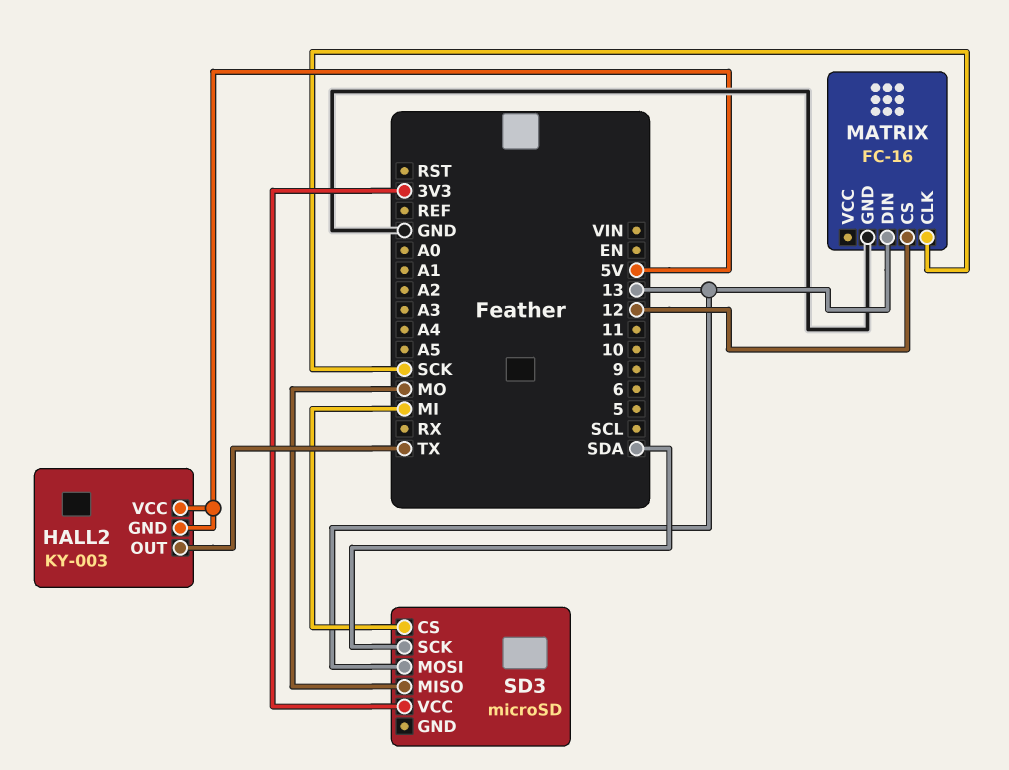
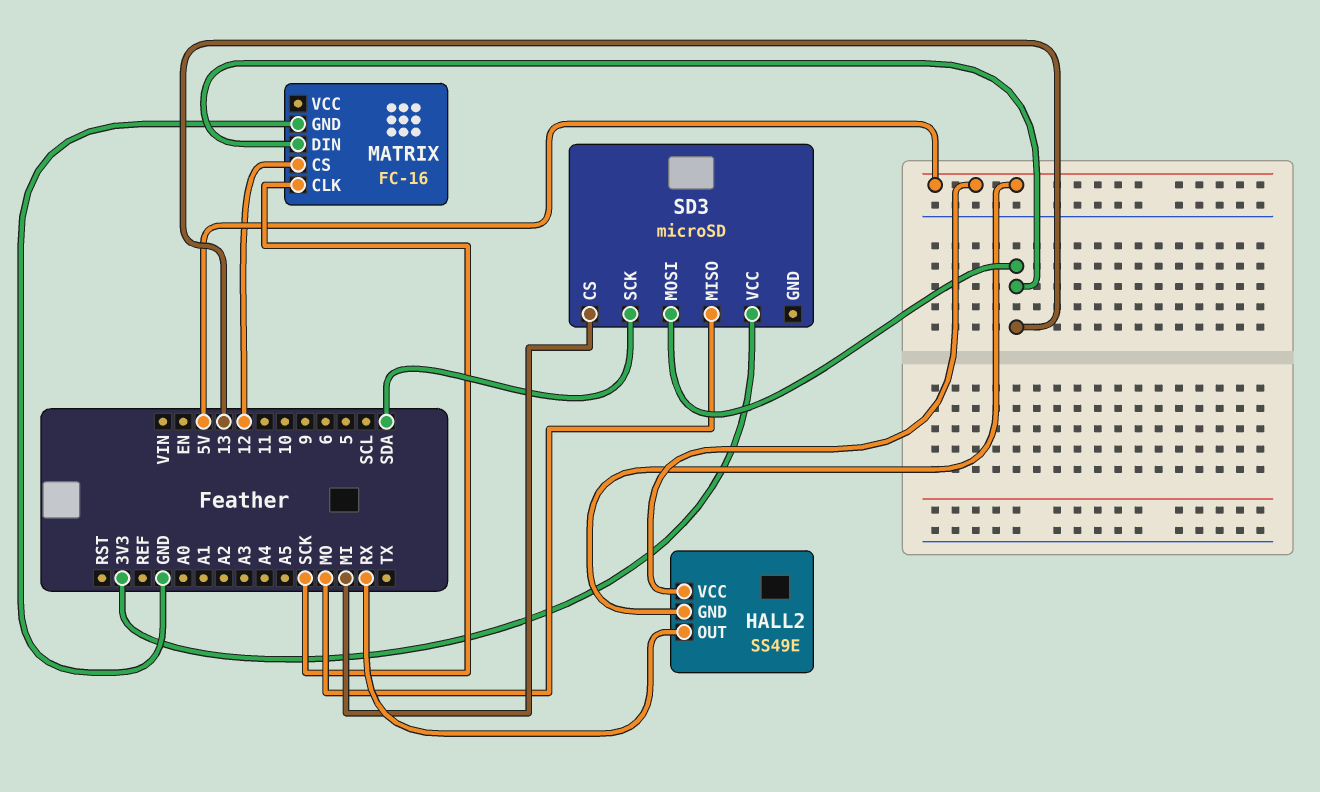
HALL2: KY-003 -> SS49E
HALL2 pin OUT: TX -> RX

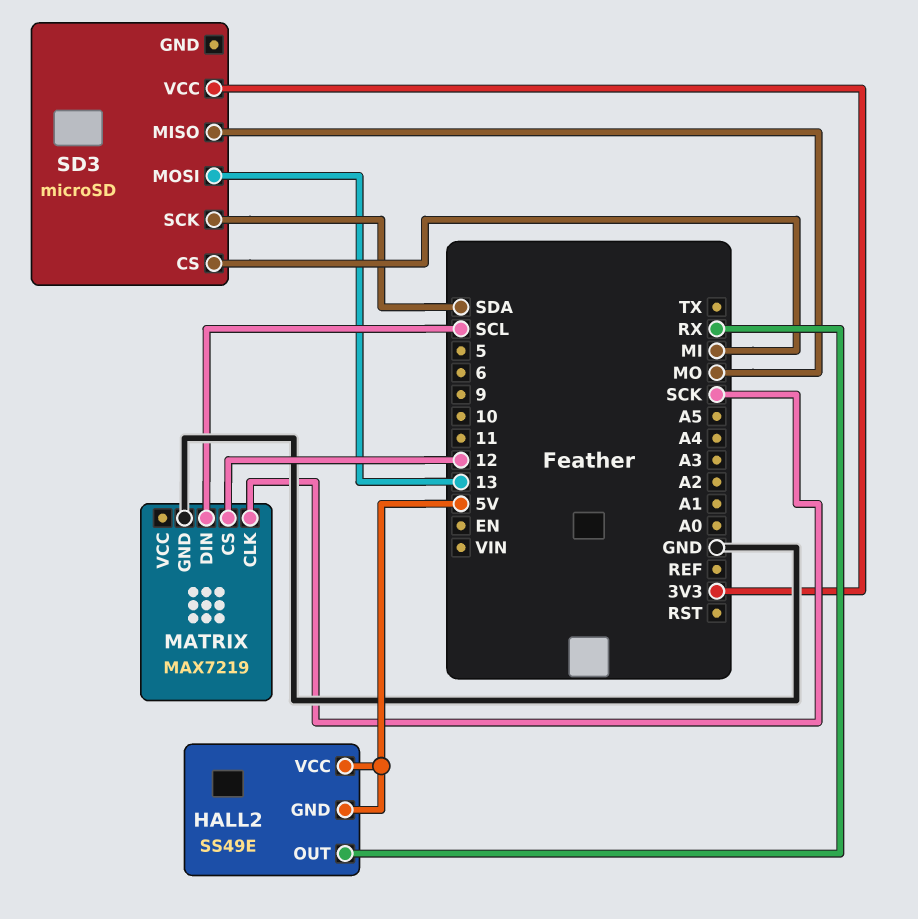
MATRIX: FC-16 -> MAX7219
MATRIX pin DIN: 13 -> SCL

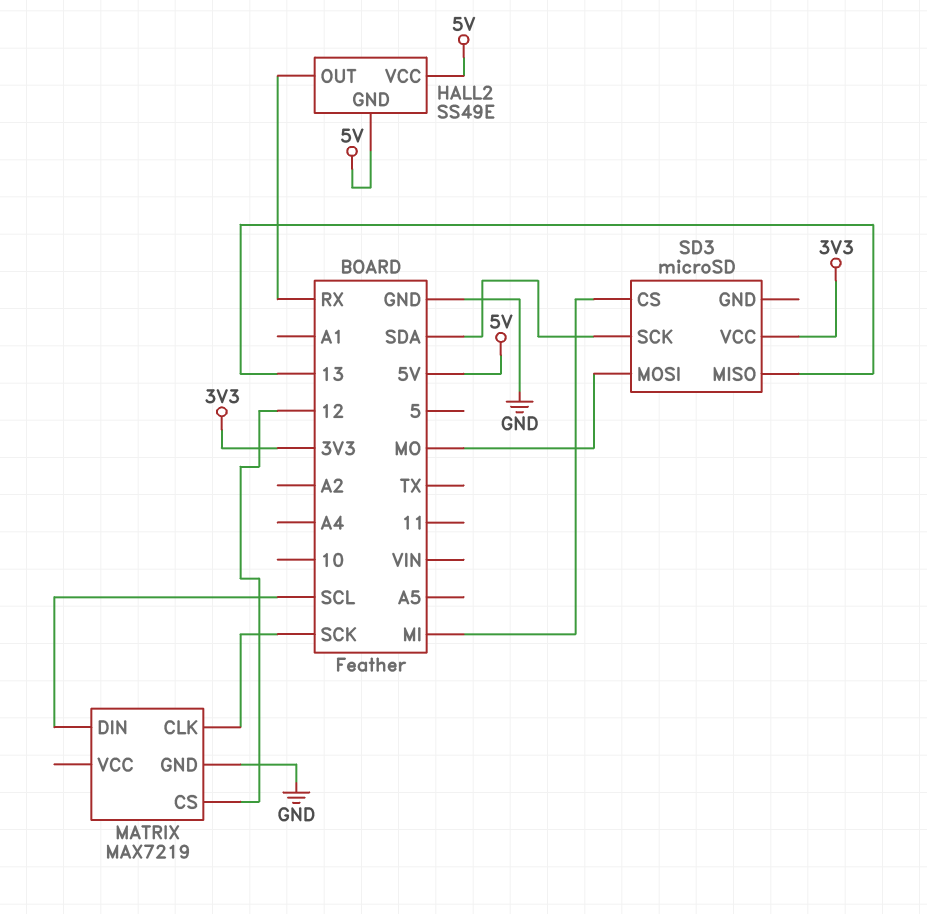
SD3 pin MISO: MO -> 13
SD3 pin MOSI: 13 -> MO

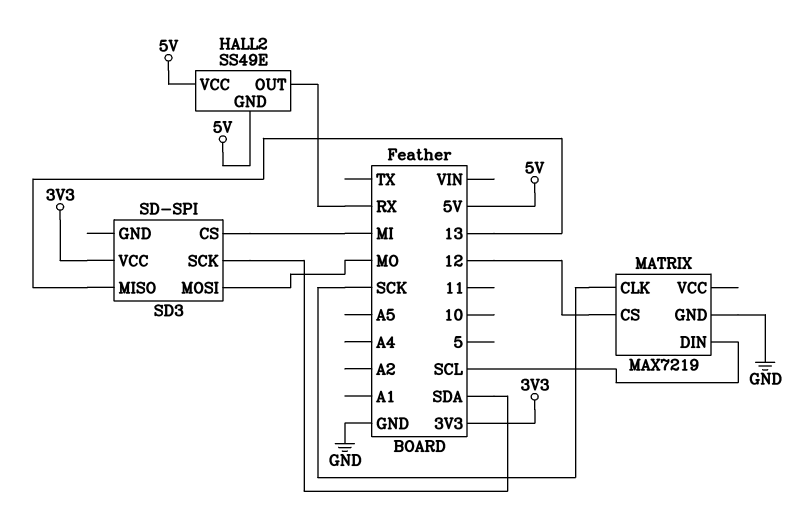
SD3: microSD -> SD-SPI

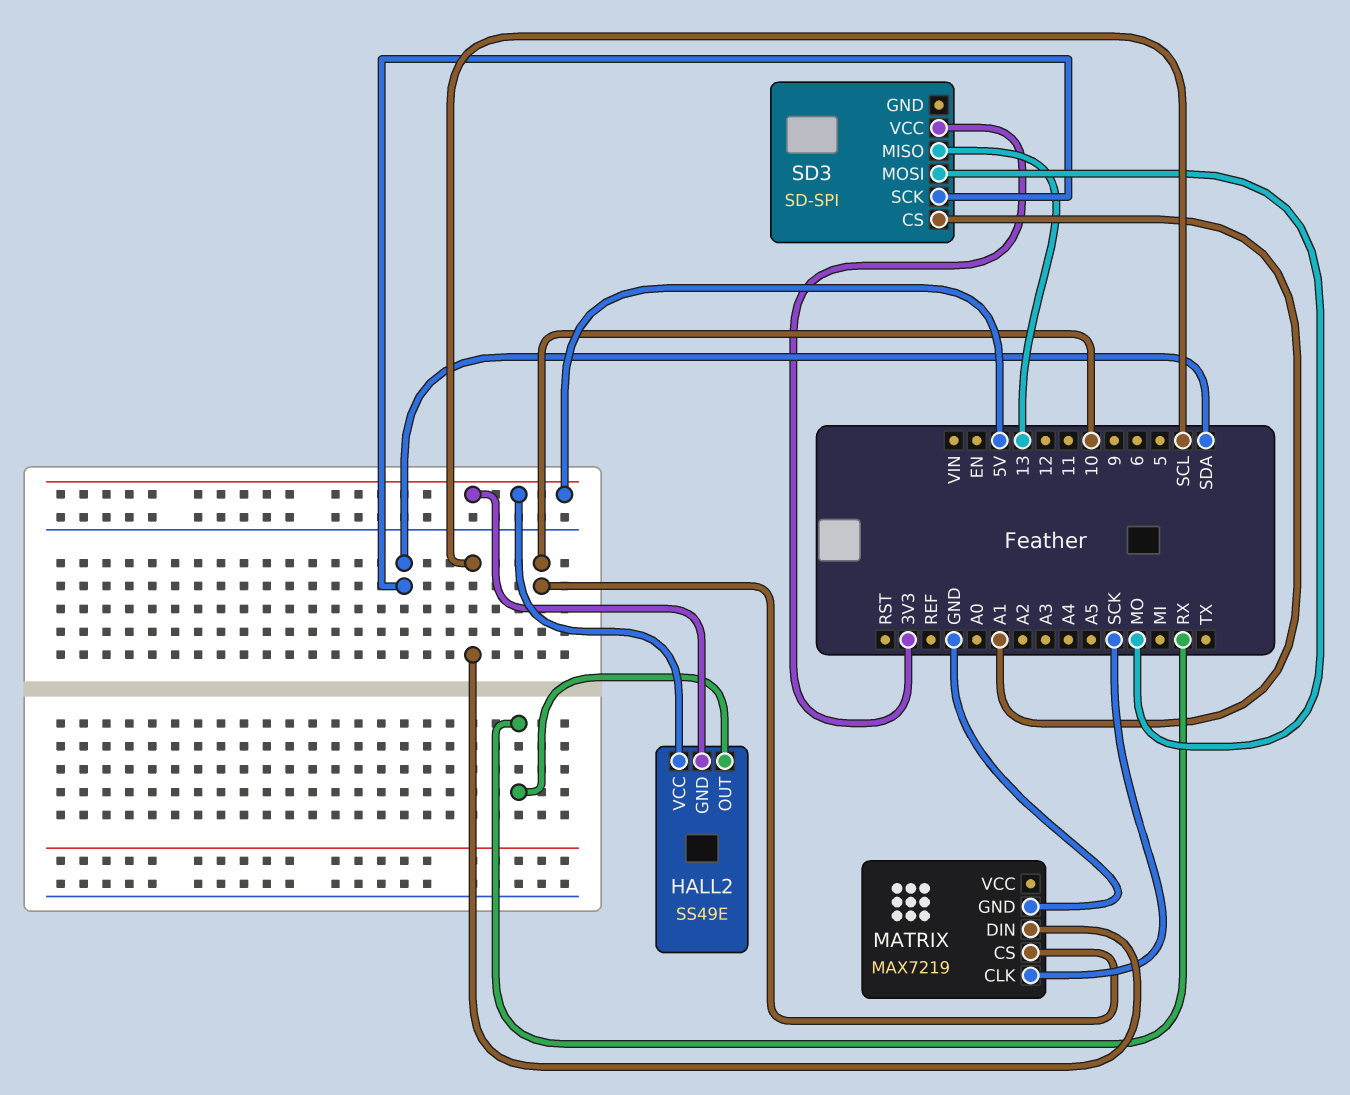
MATRIX pin CS: 12 -> 10
SD3 pin CS: MI -> A1

